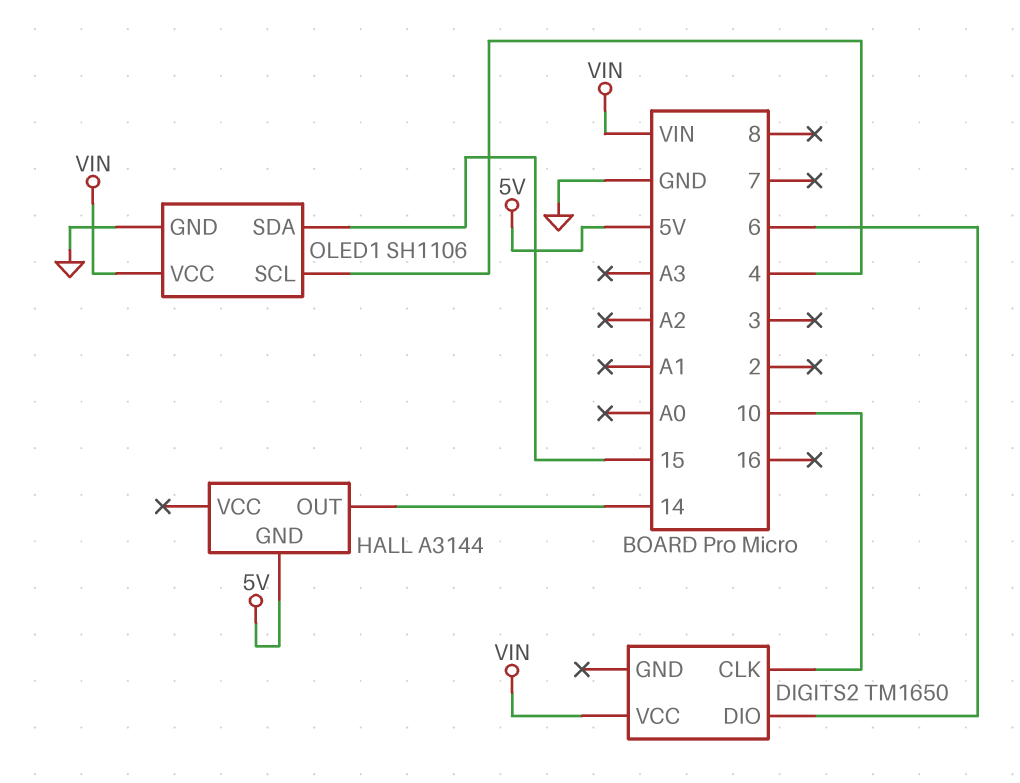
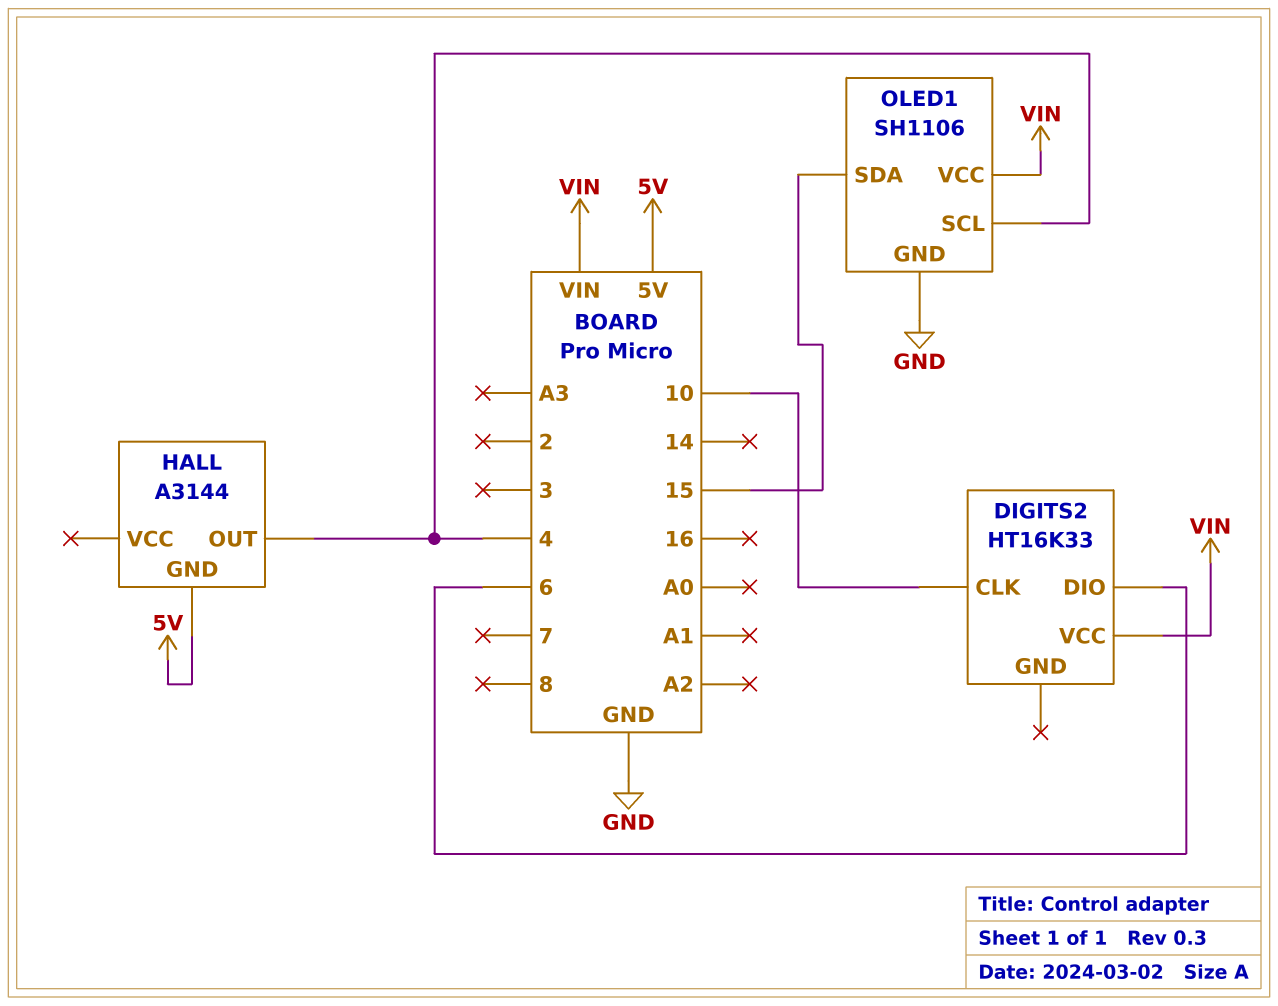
DIGITS2: TM1650 -> HT16K33
HALL pin OUT: 14 -> 4

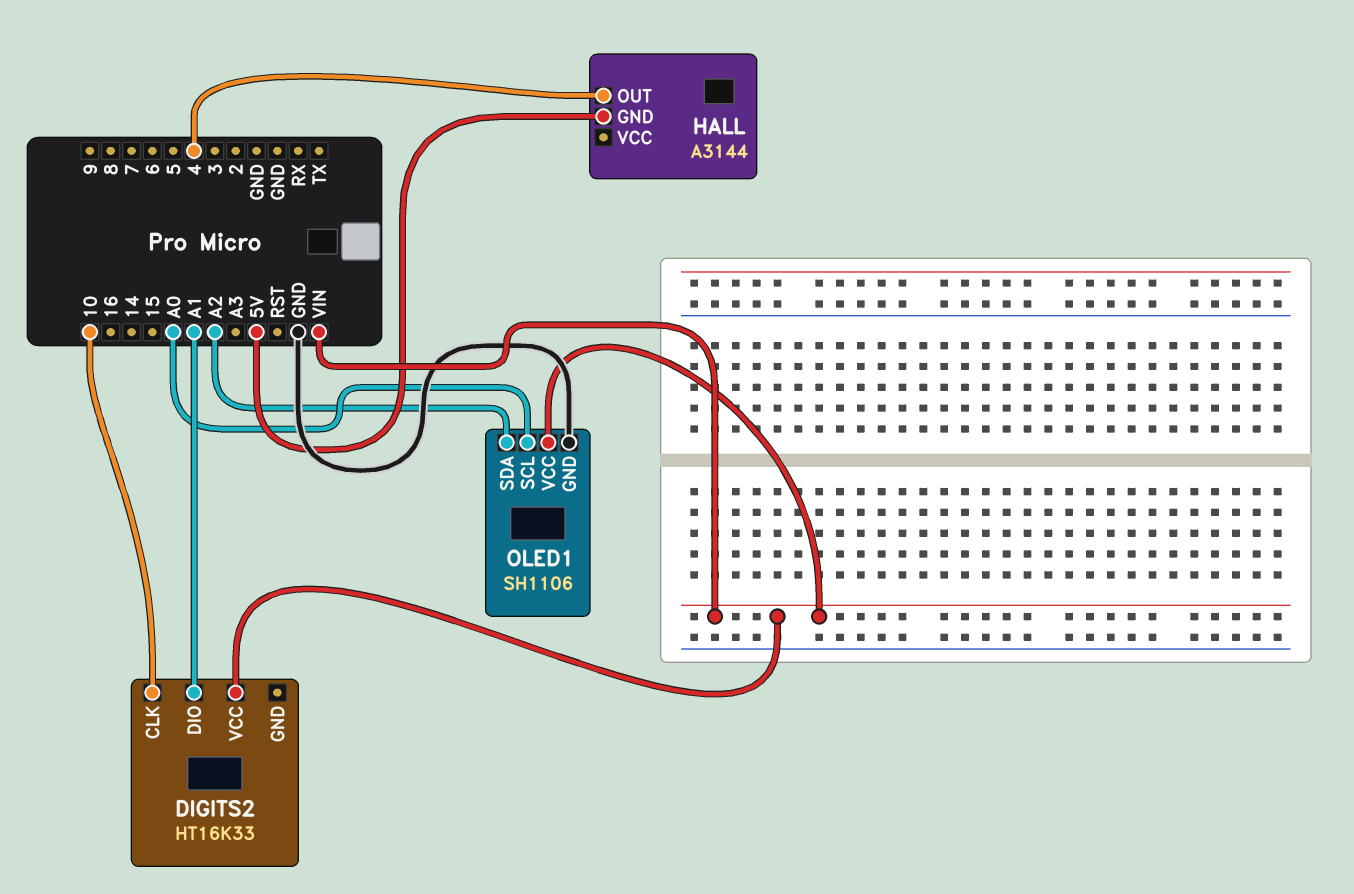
DIGITS2 pin DIO: 6 -> A1
OLED1 pin SCL: 4 -> A0
OLED1 pin SDA: 15 -> A2

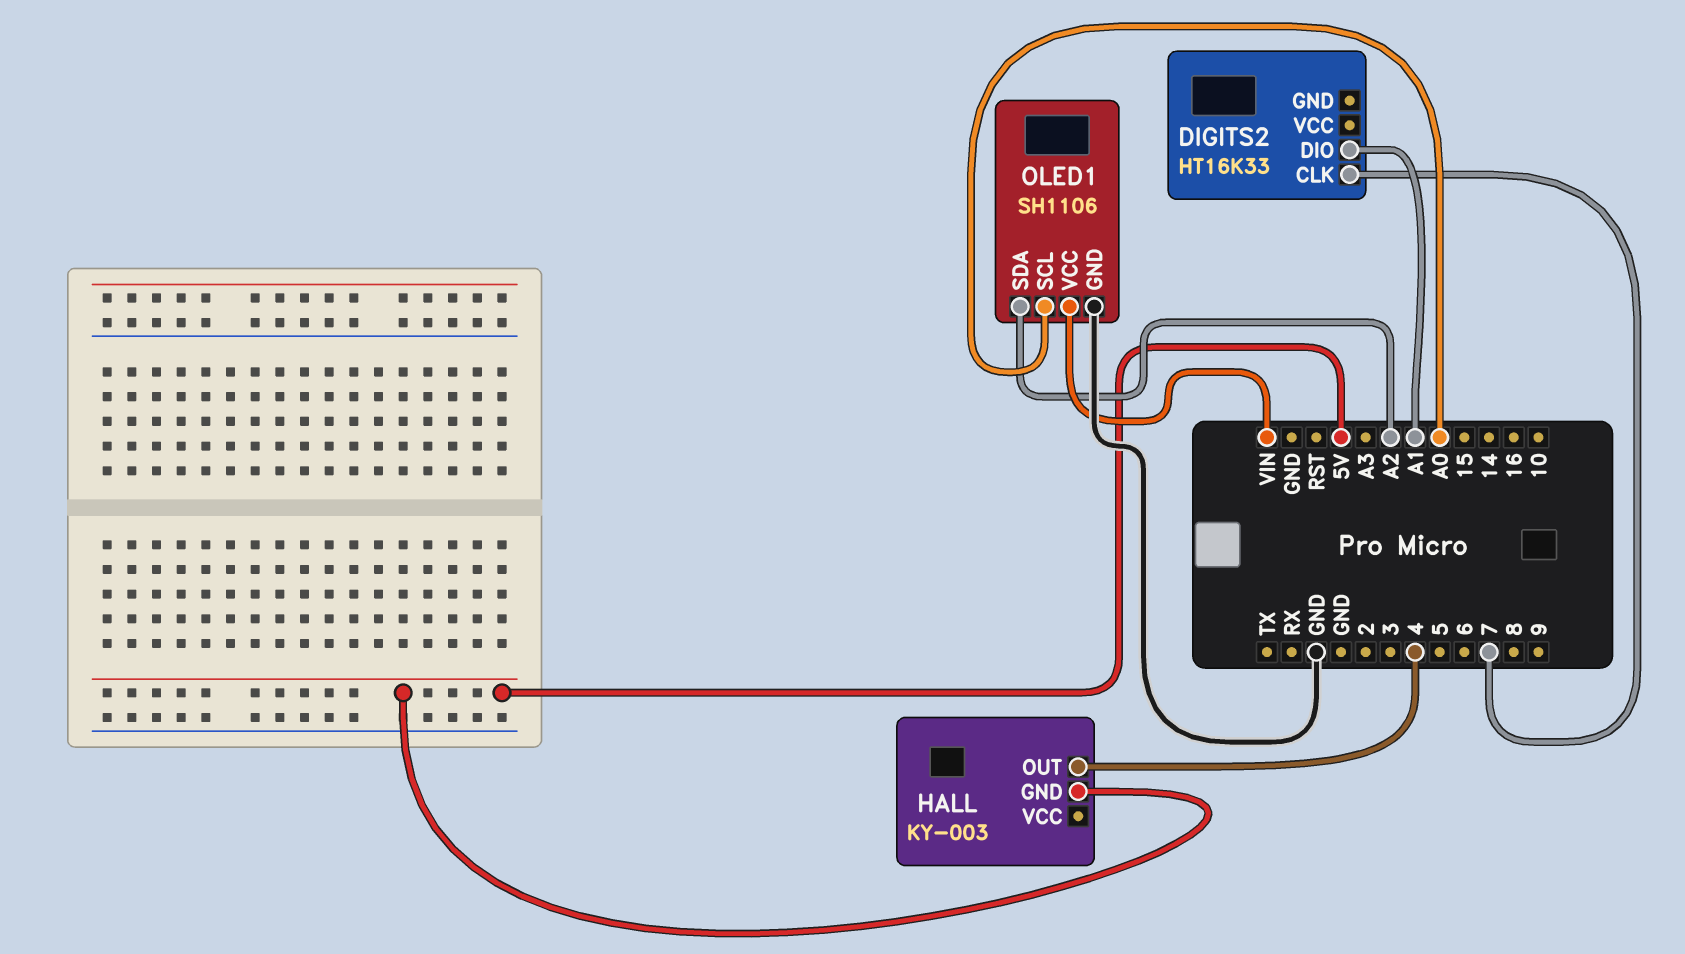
DIGITS2 pin CLK: 10 -> 7
DIGITS2 pin VCC: VIN -> none
HALL: A3144 -> KY-003

